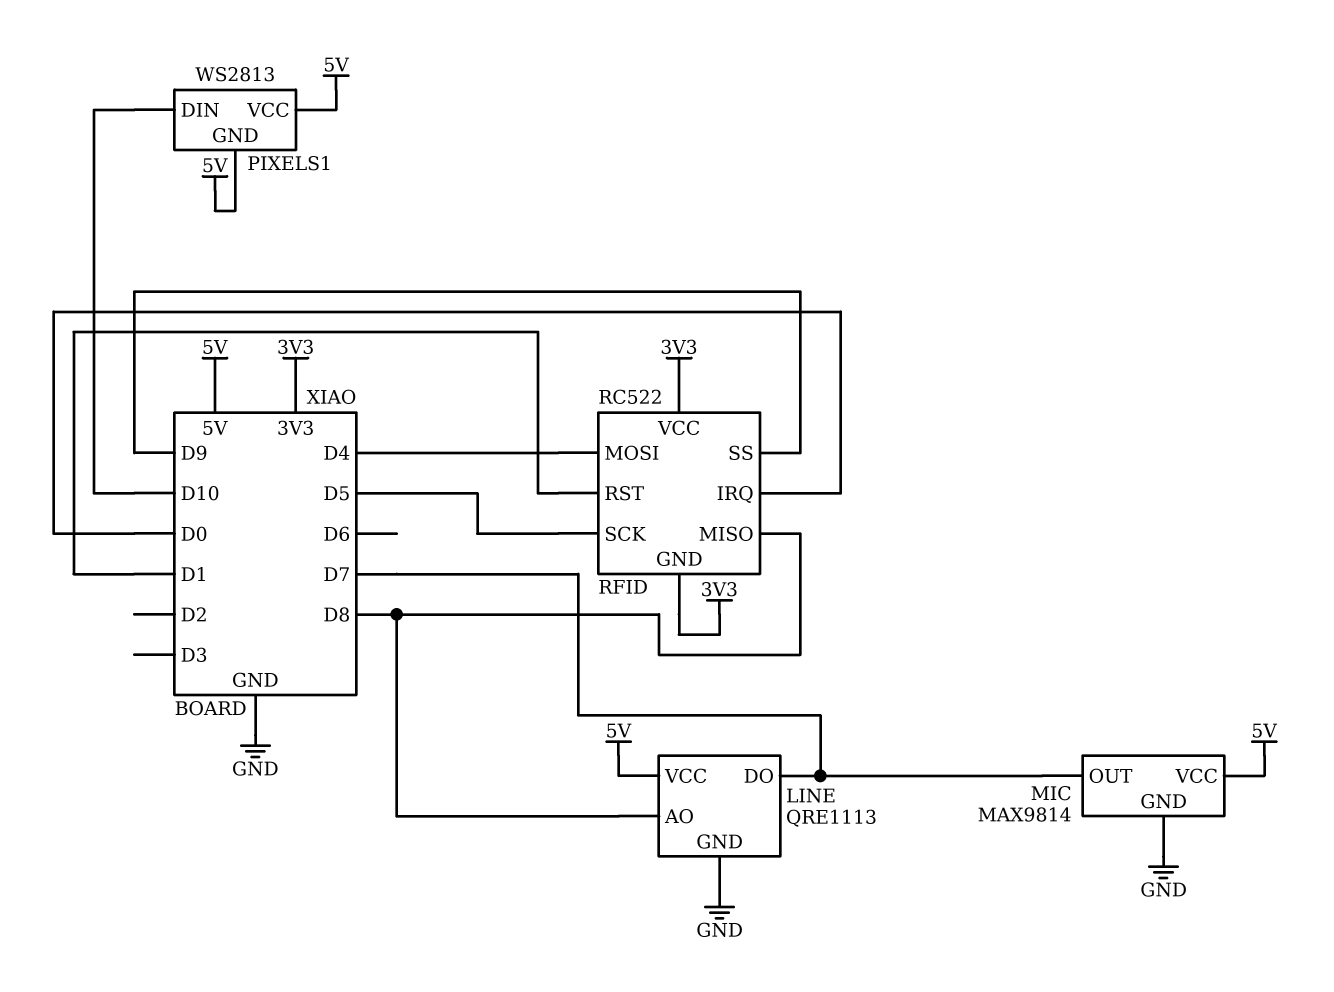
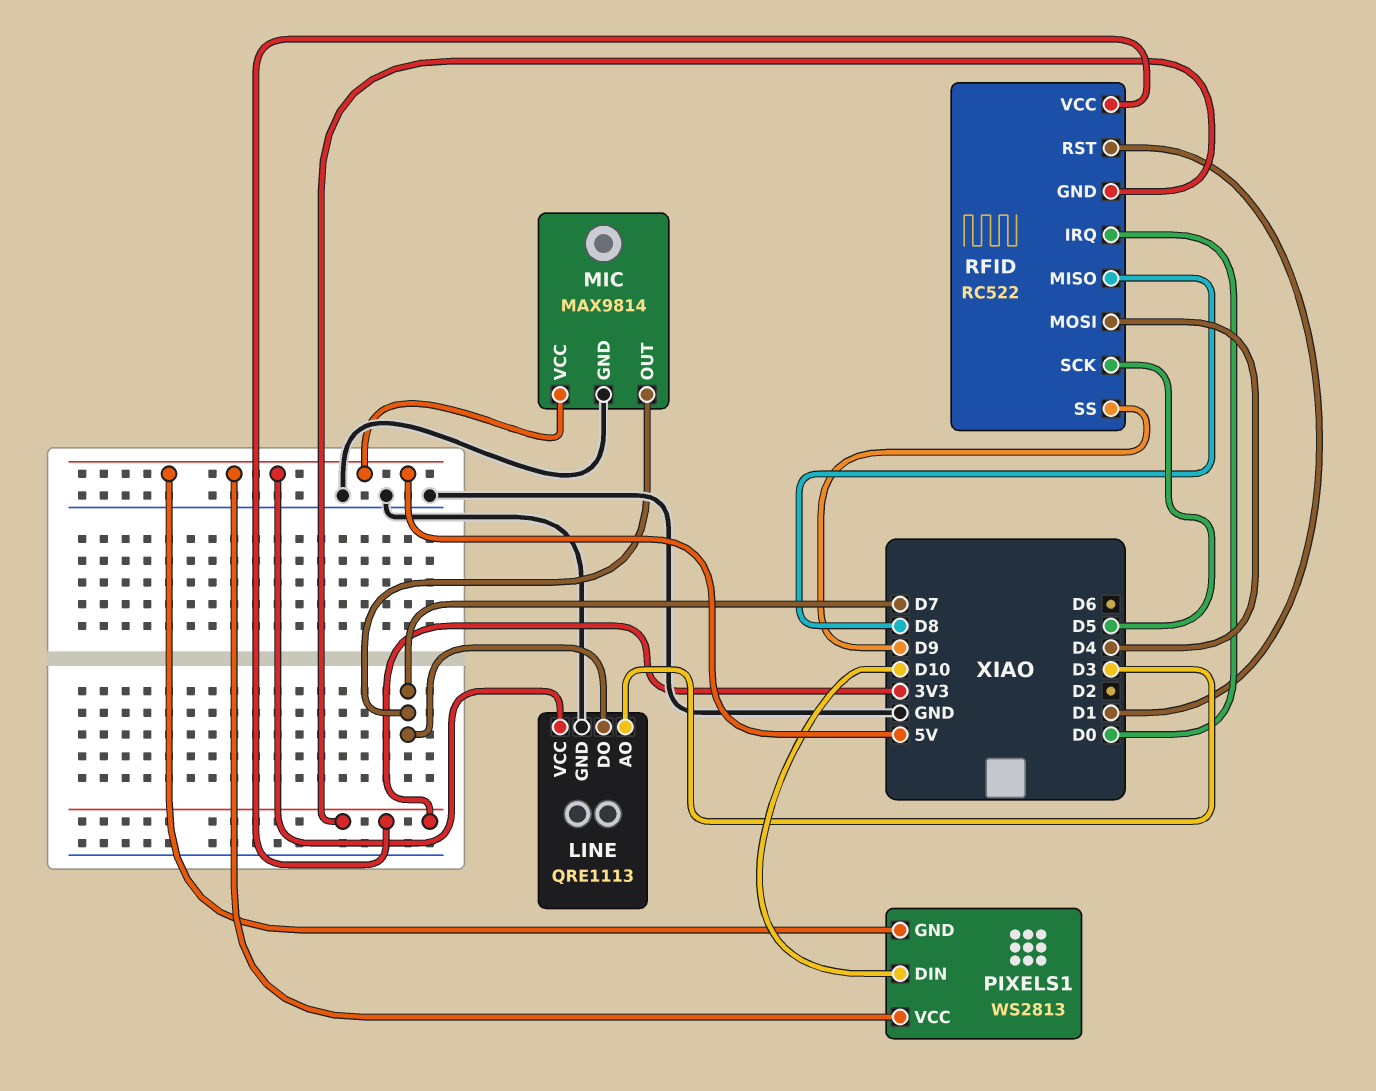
LINE pin AO: D8 -> D3

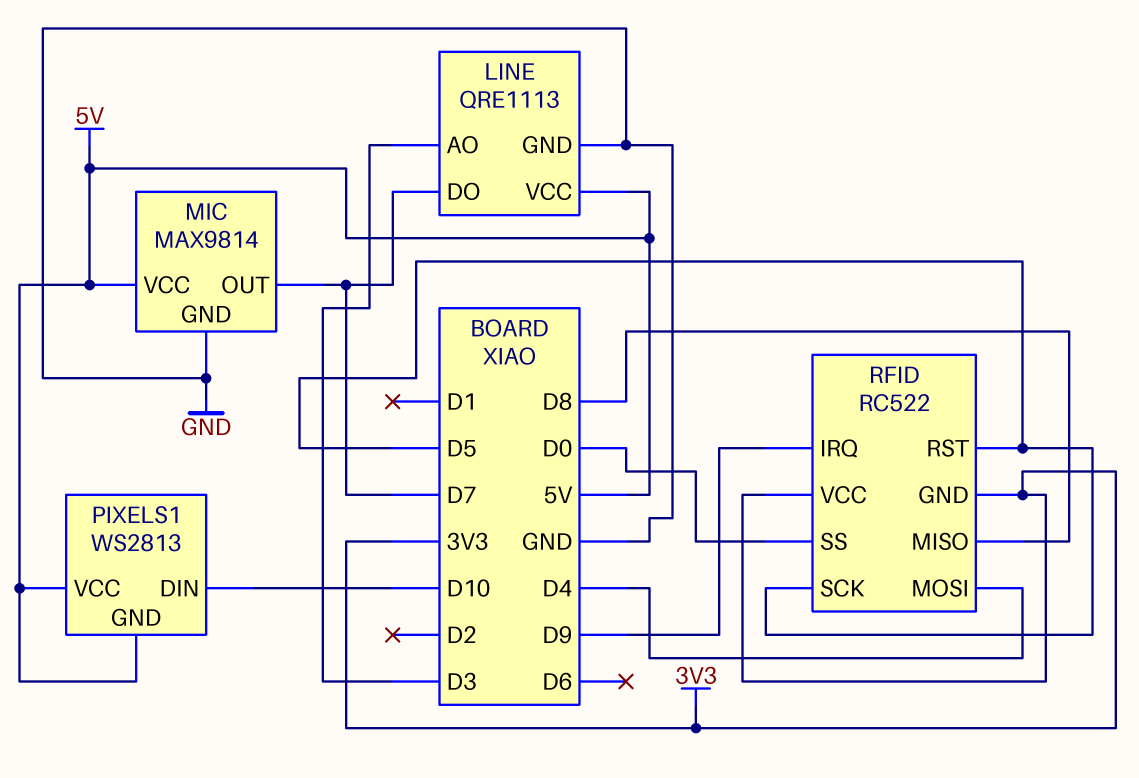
RFID pin IRQ: D0 -> D9
RFID pin RST: D1 -> D5
RFID pin SS: D9 -> D0

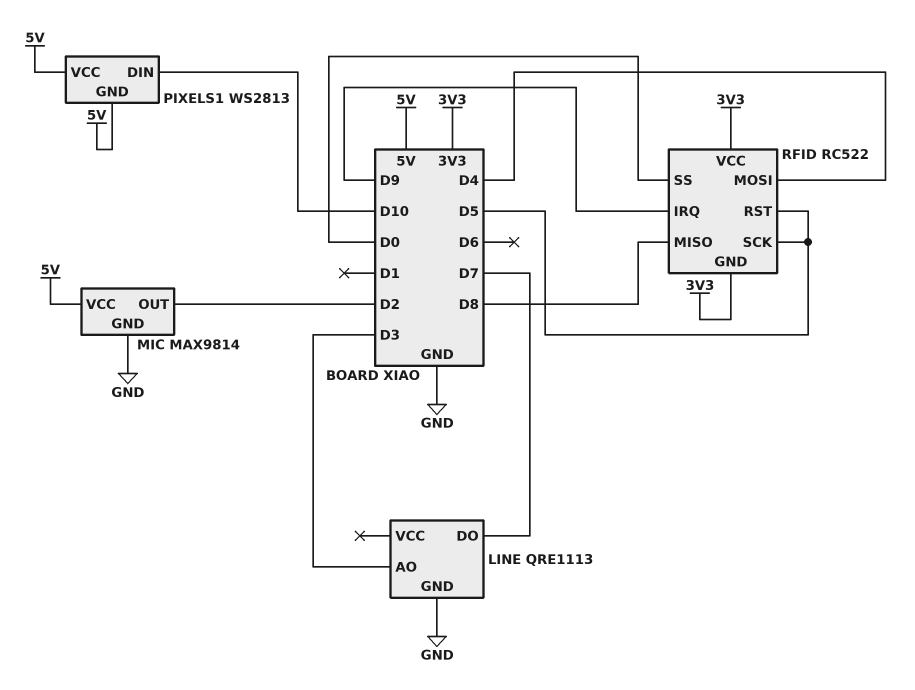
LINE pin VCC: 5V -> none
MIC pin OUT: D7 -> D2

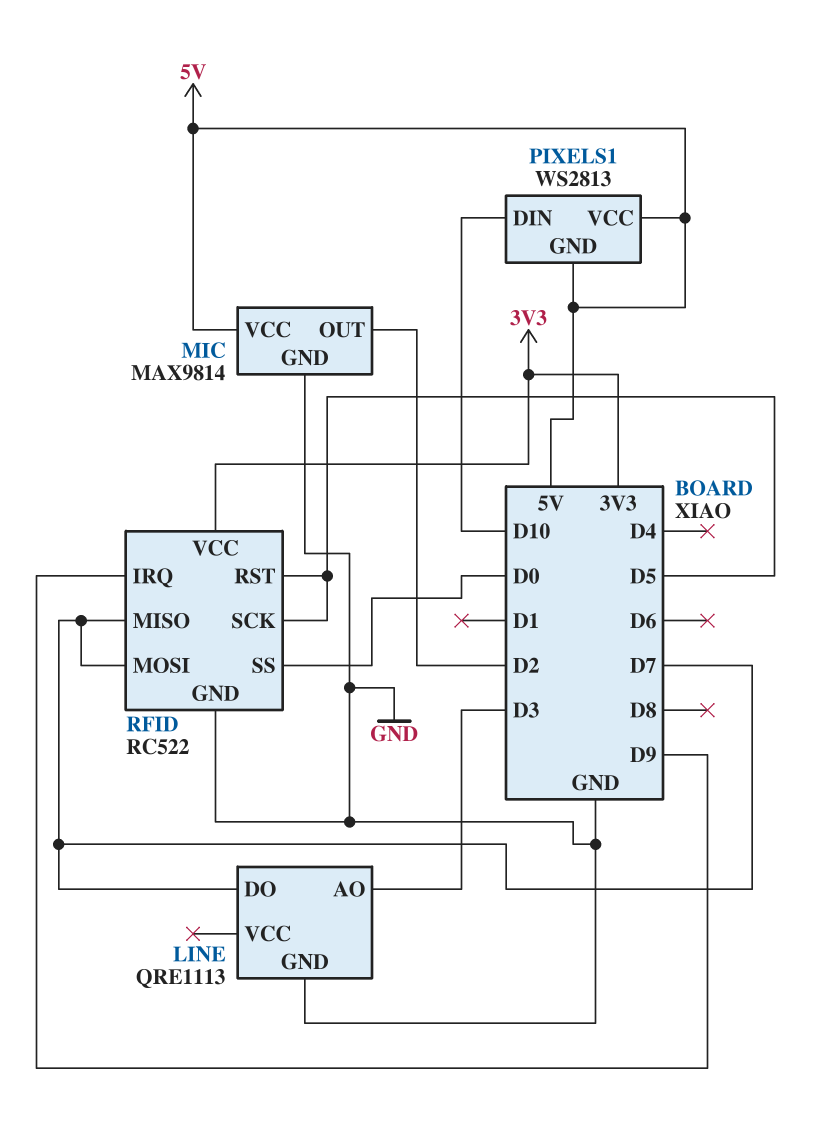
RFID pin GND: 3V3 -> GND
RFID pin MISO: D8 -> D7
RFID pin MOSI: D4 -> D7

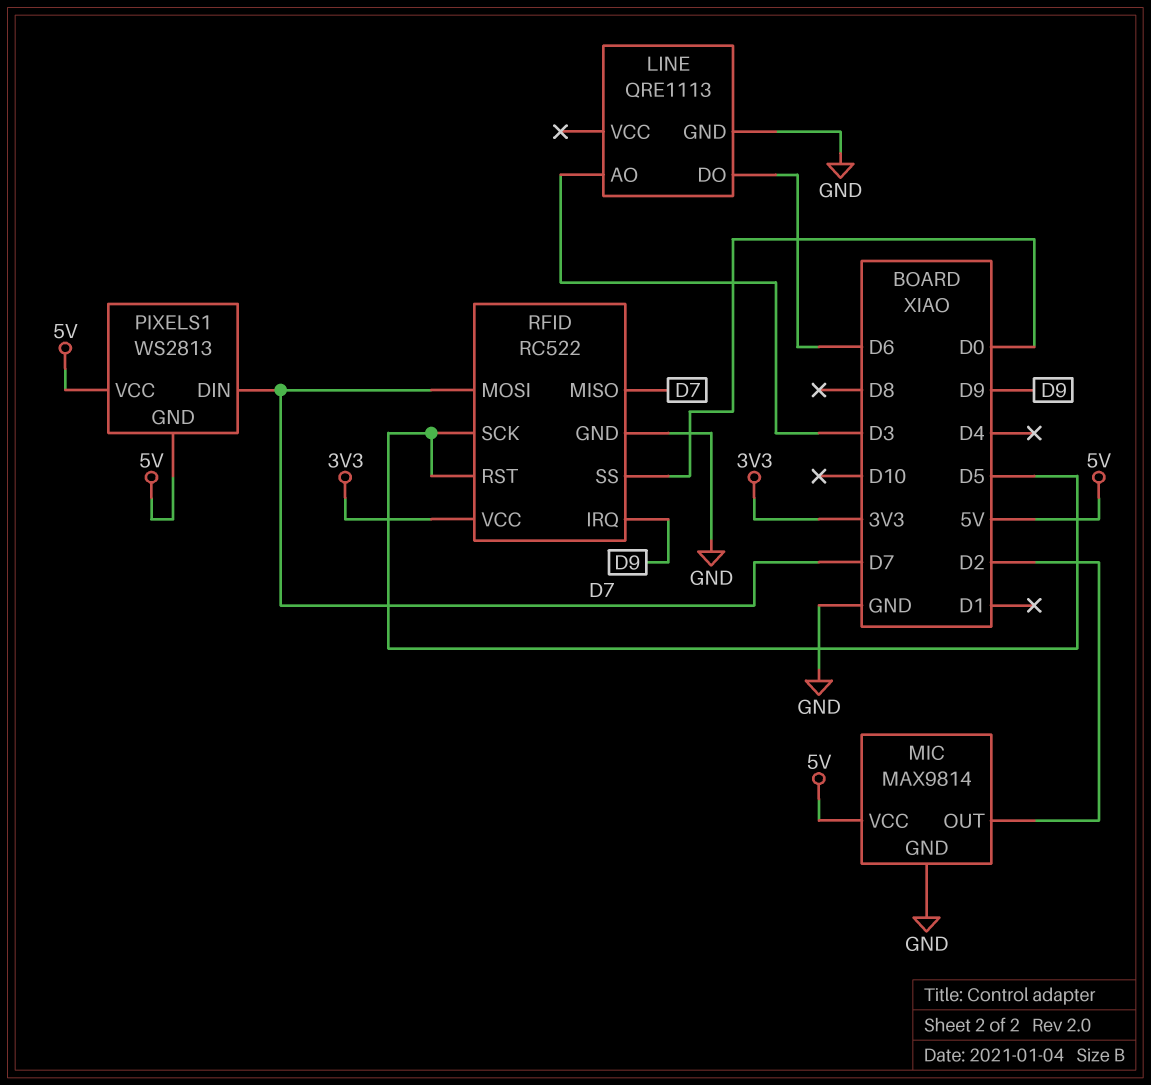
LINE pin DO: D7 -> D6
PIXELS1 pin DIN: D10 -> D7

